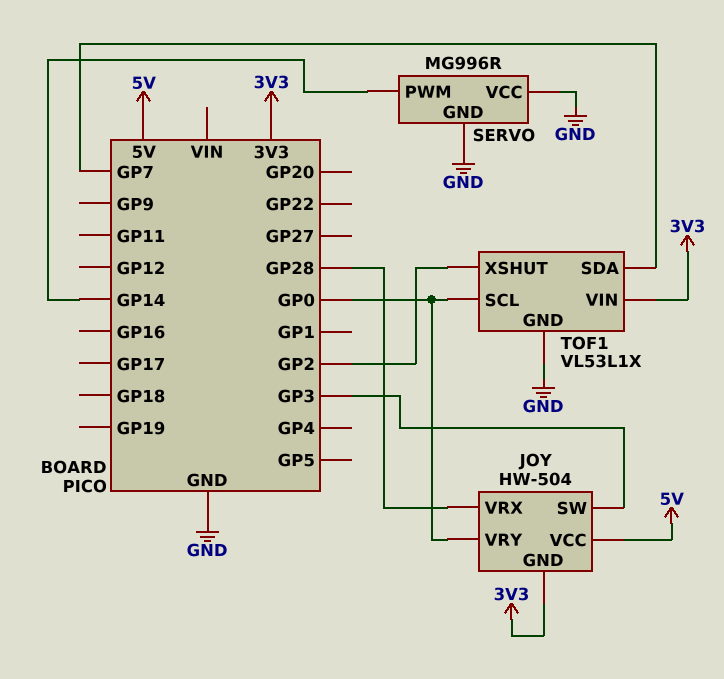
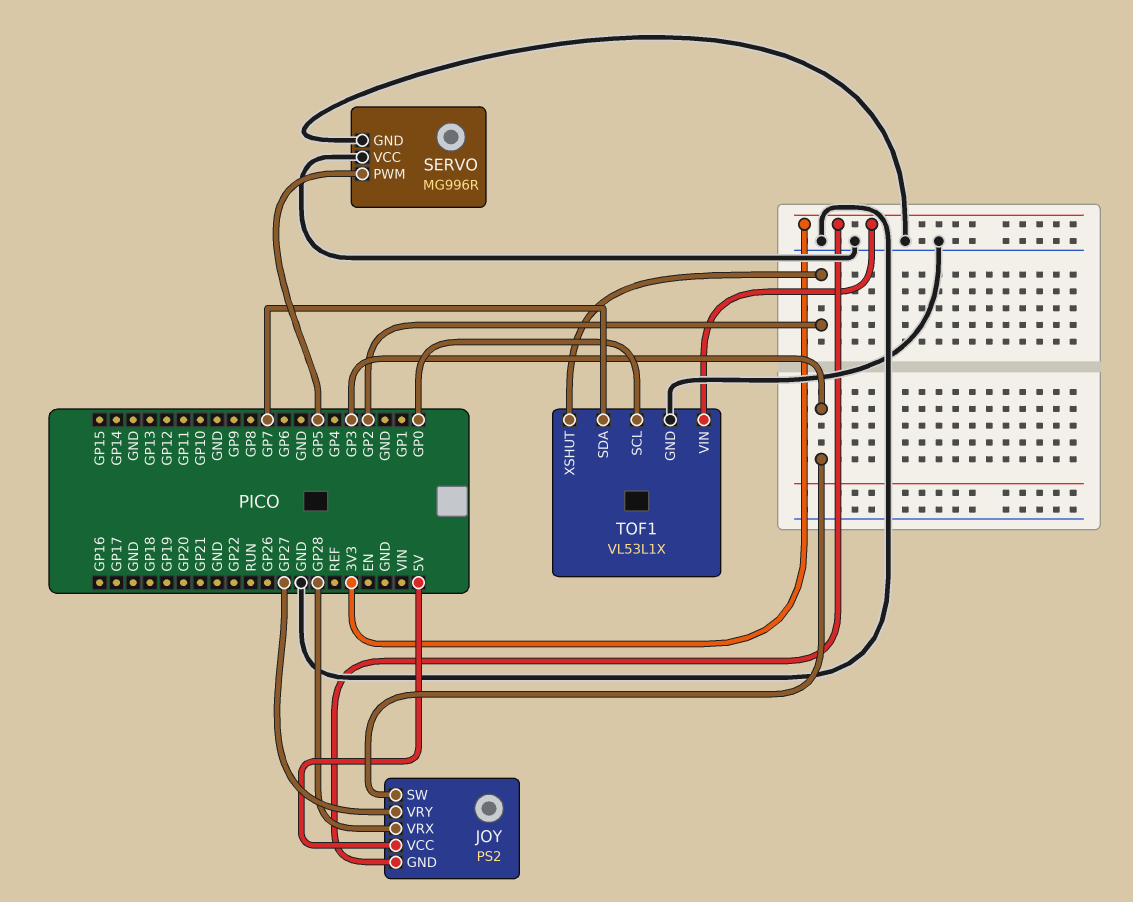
JOY: HW-504 -> PS2
JOY pin VRY: GP0 -> GP27
SERVO pin PWM: GP14 -> GP5

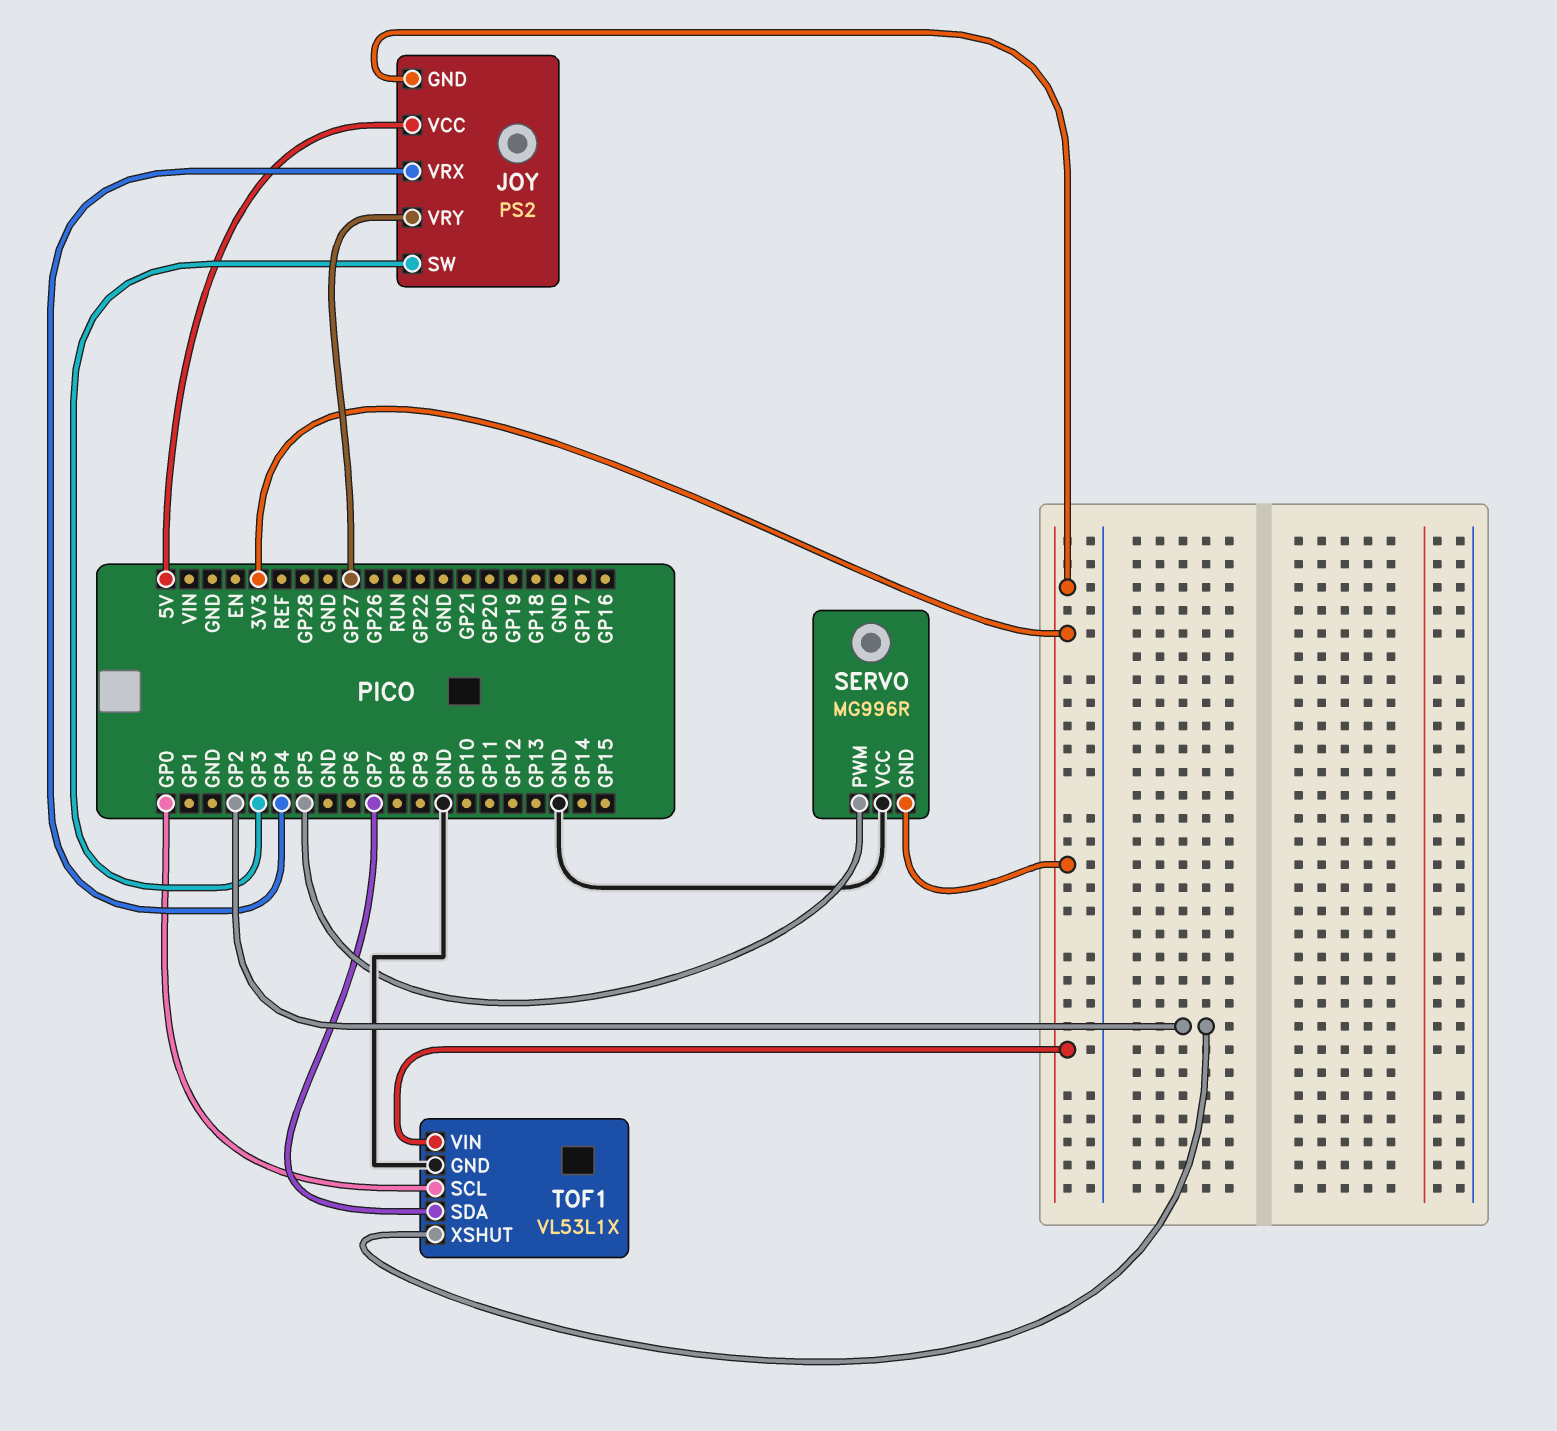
JOY pin VRX: GP28 -> GP4
SERVO pin GND: GND -> 3V3

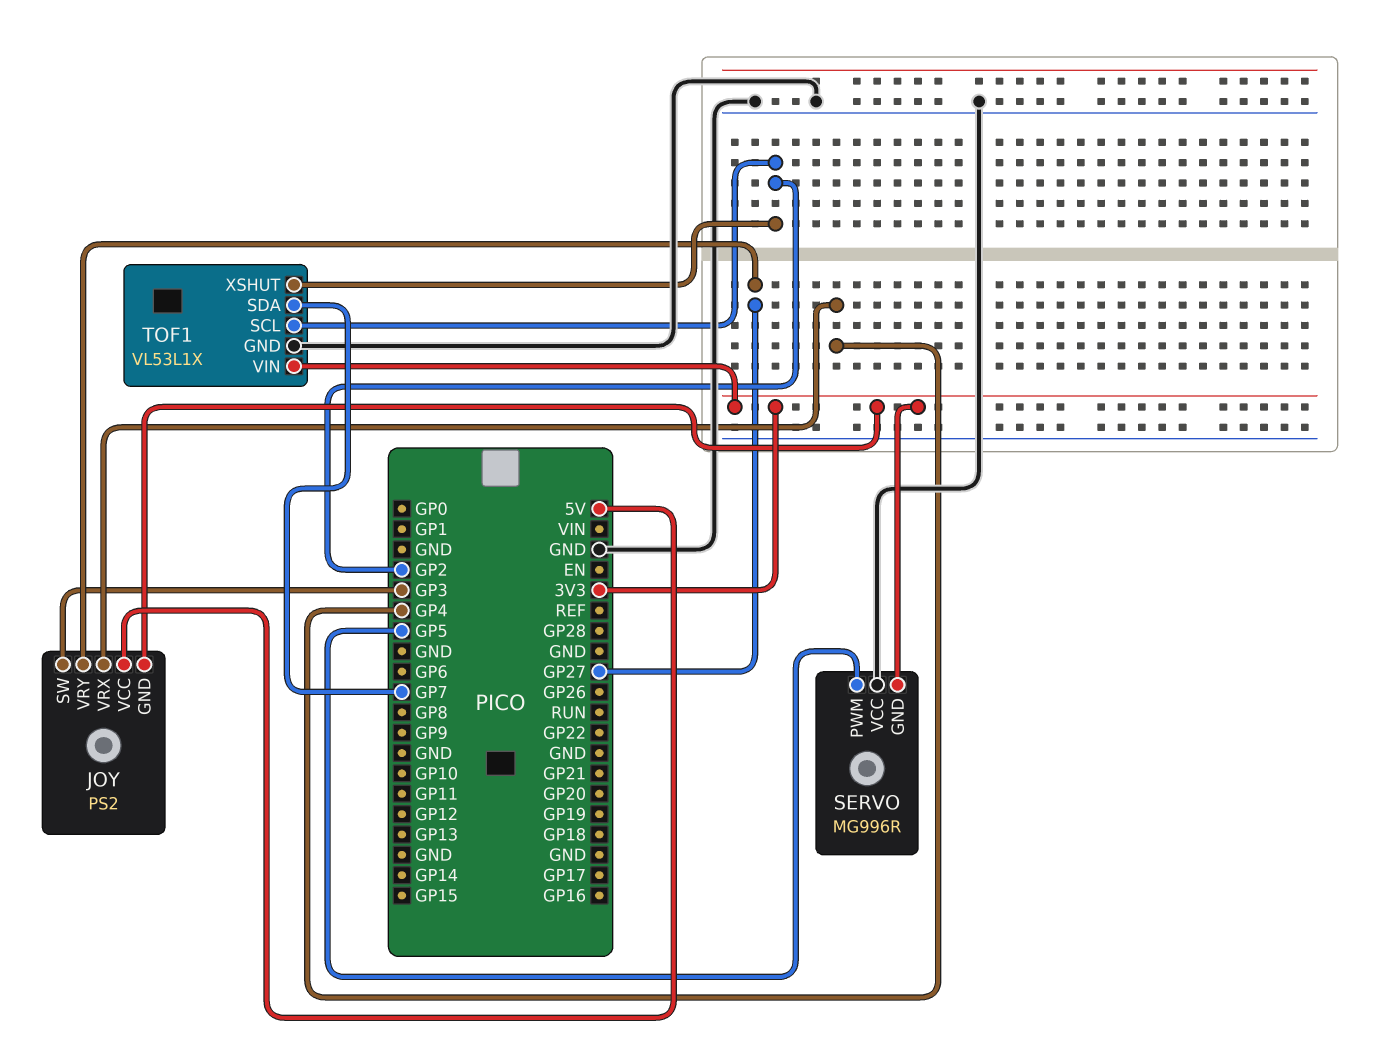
TOF1 pin SCL: GP0 -> GP2

